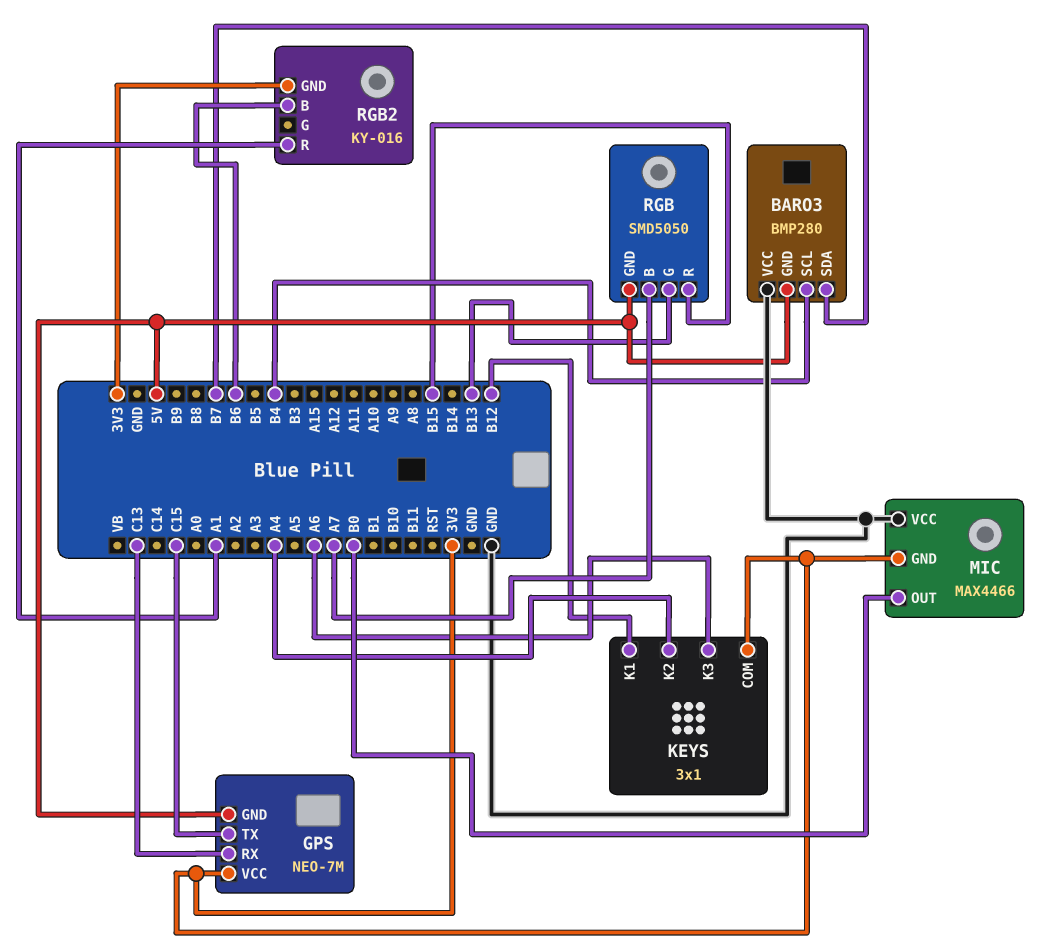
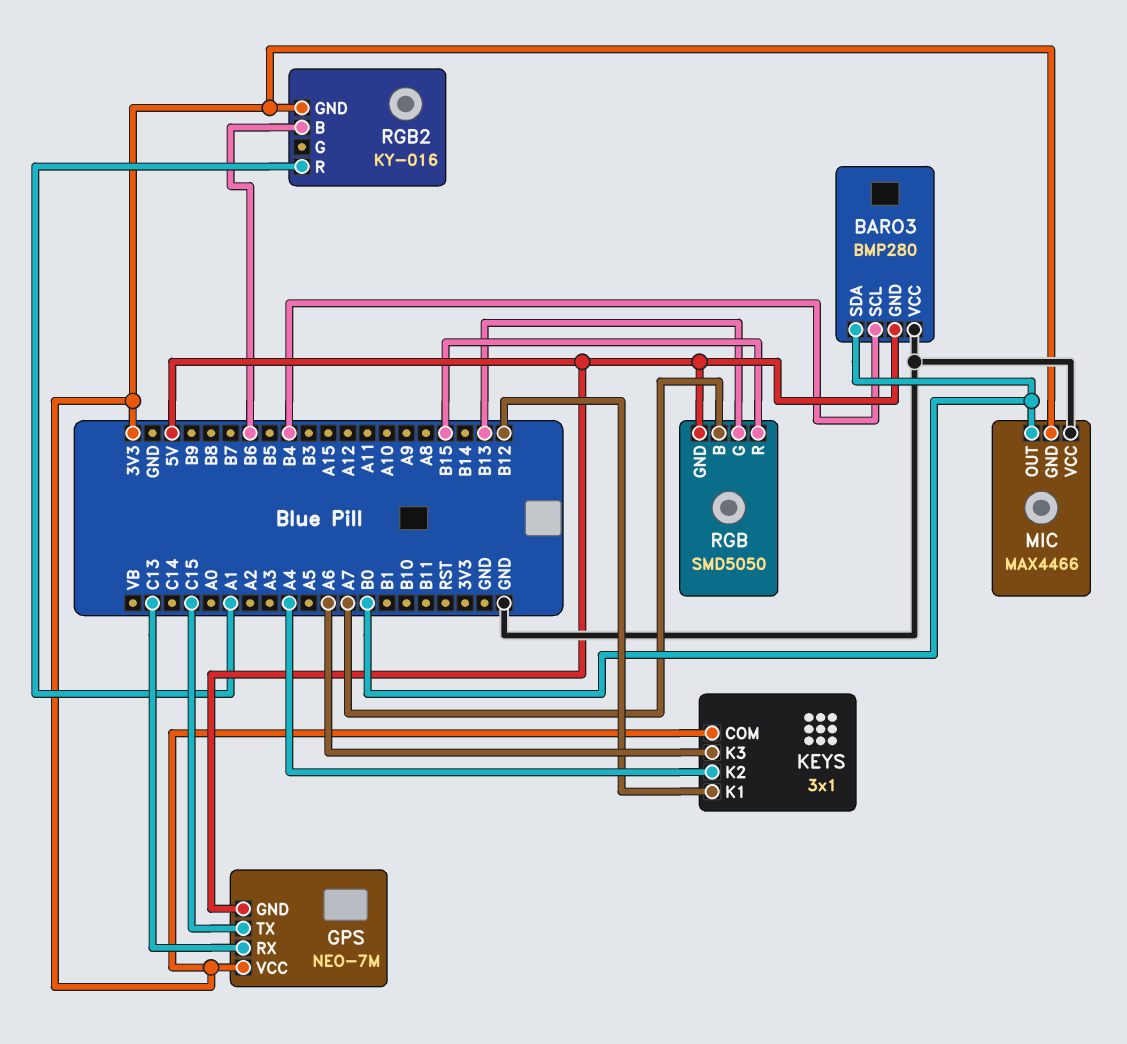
BARO3 pin SDA: B7 -> B0

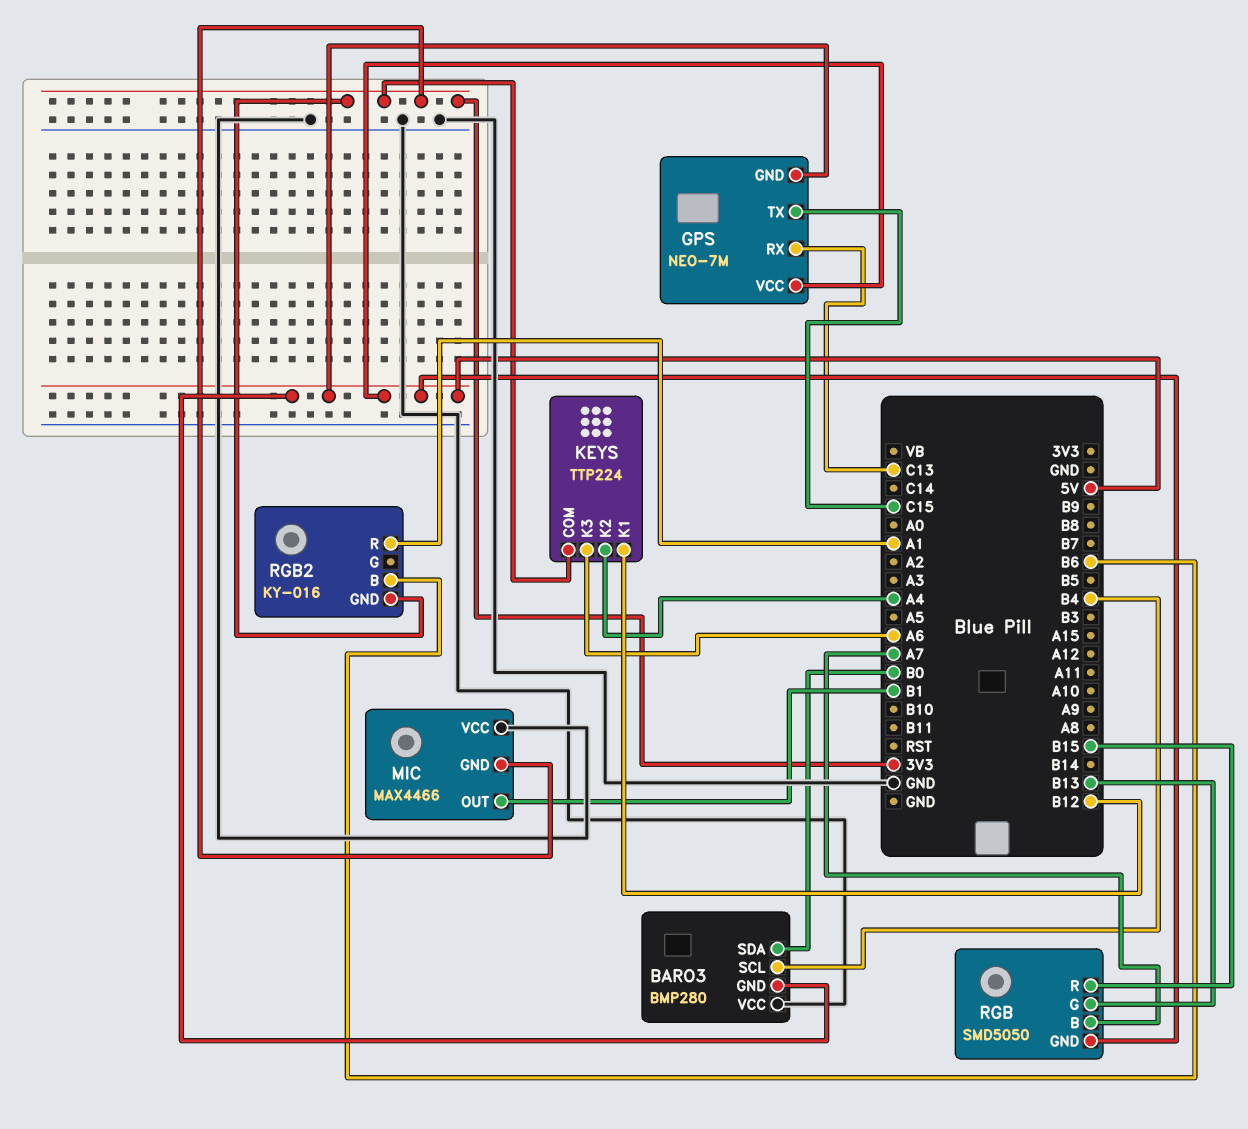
GPS pin VCC: 3V3 -> 5V
KEYS: 3x1 -> TTP224
MIC pin OUT: B0 -> B1

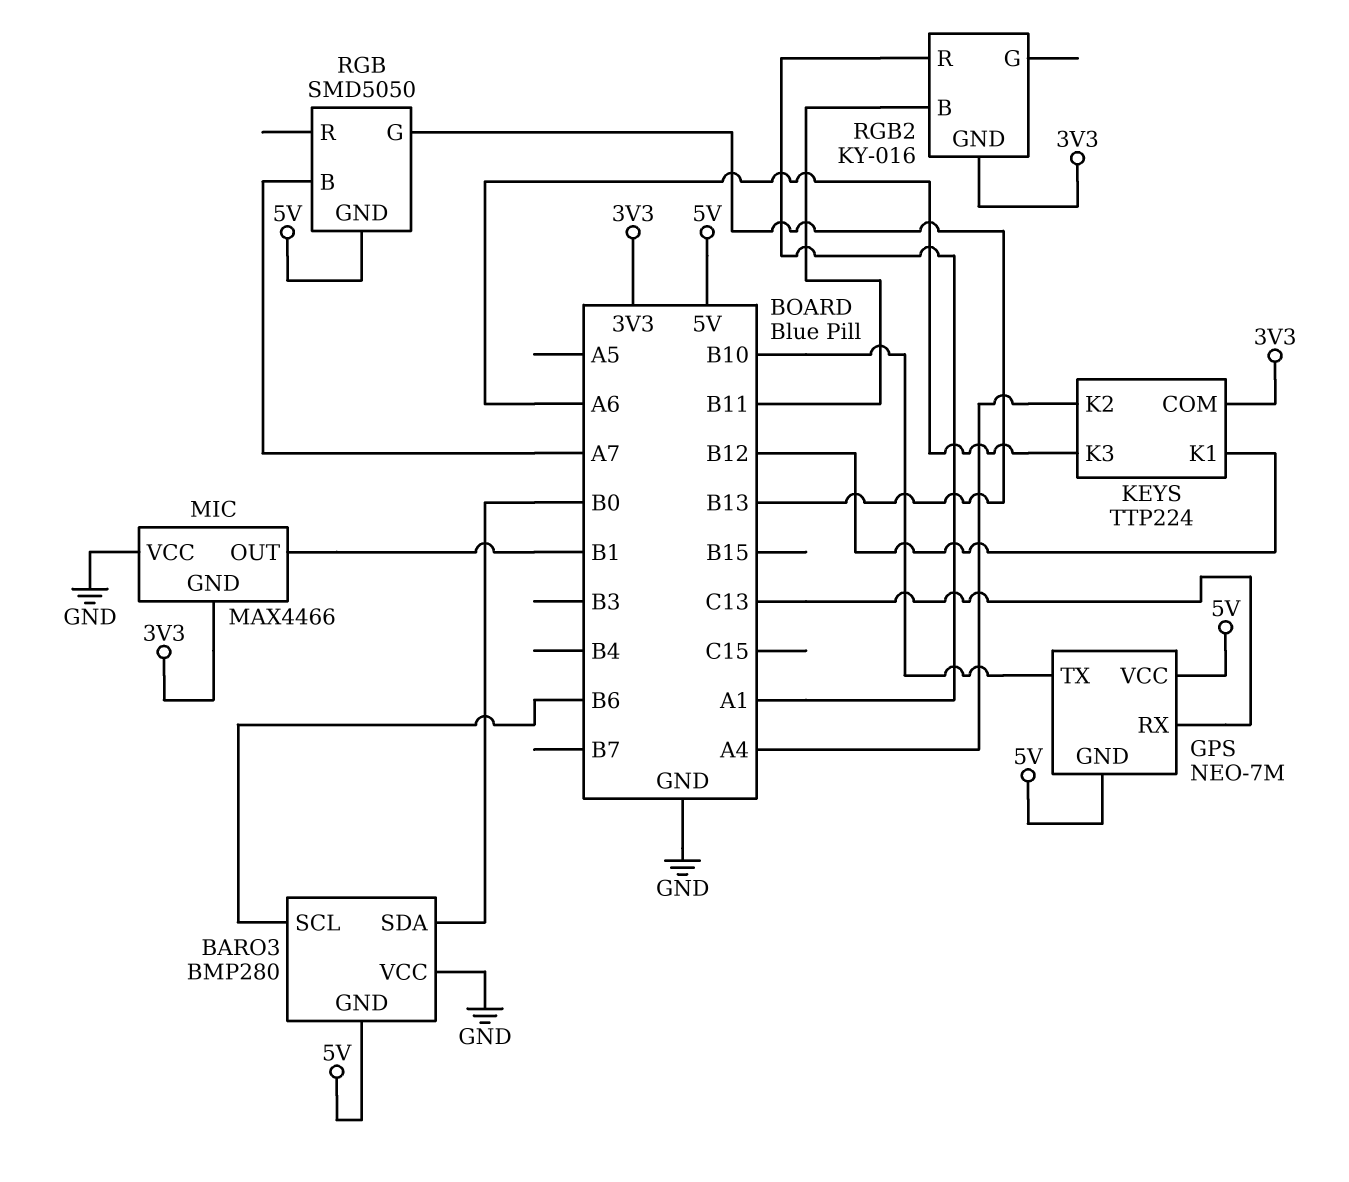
BARO3 pin SCL: B4 -> B6
GPS pin TX: C15 -> B10
RGB pin R: B15 -> none
RGB2 pin B: B6 -> B11

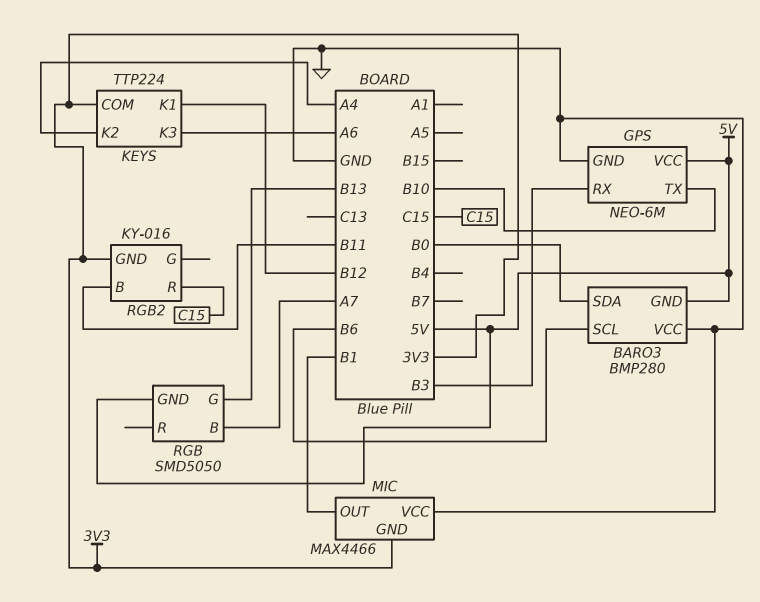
GPS: NEO-7M -> NEO-6M
GPS pin GND: 5V -> GND
GPS pin RX: C13 -> B3
RGB2 pin R: A1 -> C15

